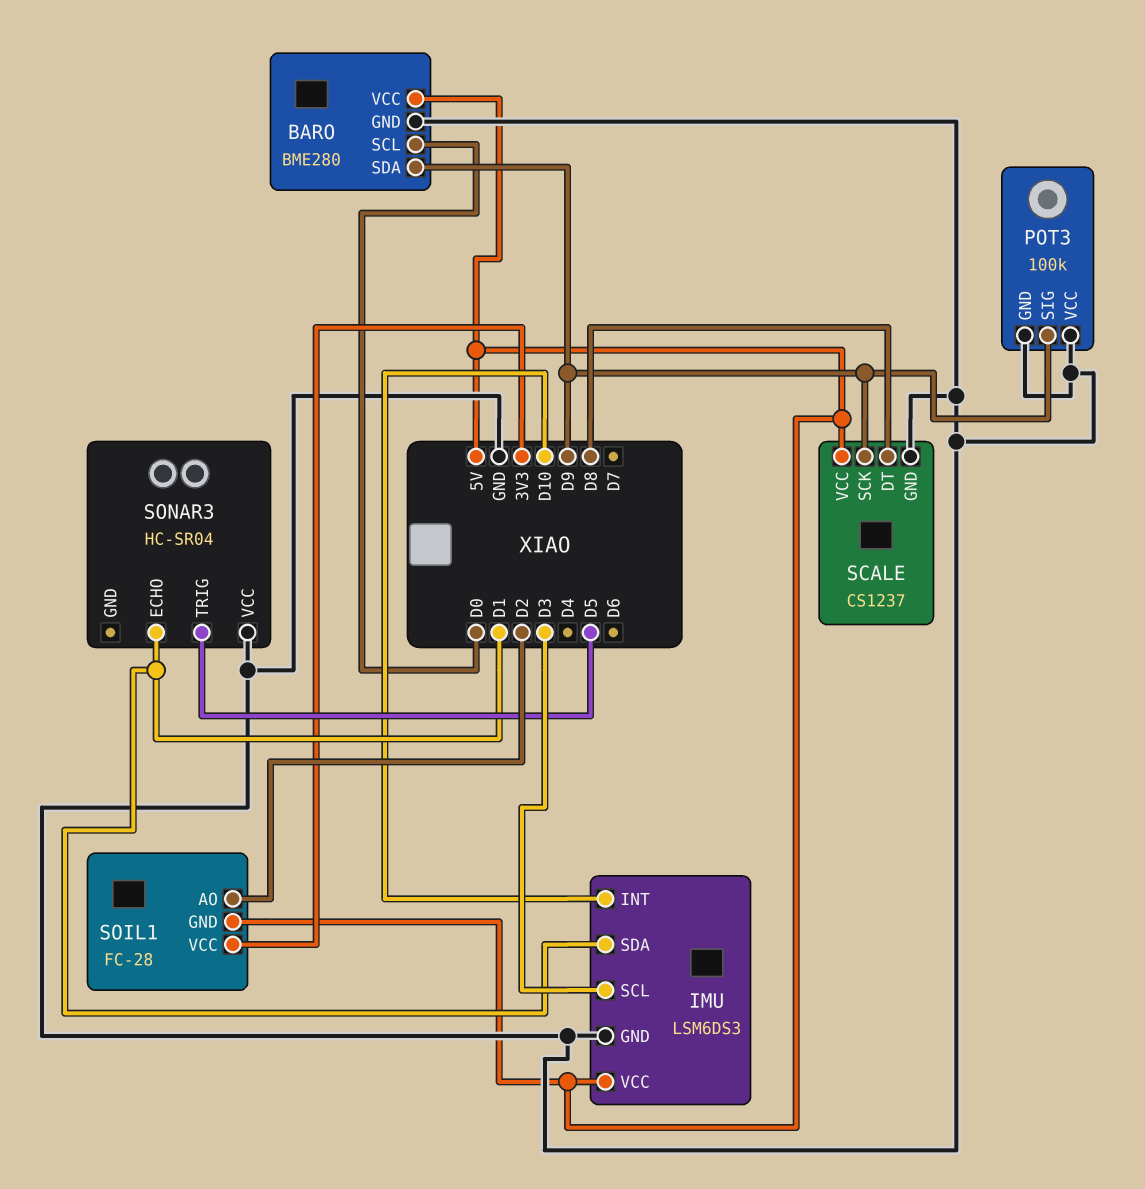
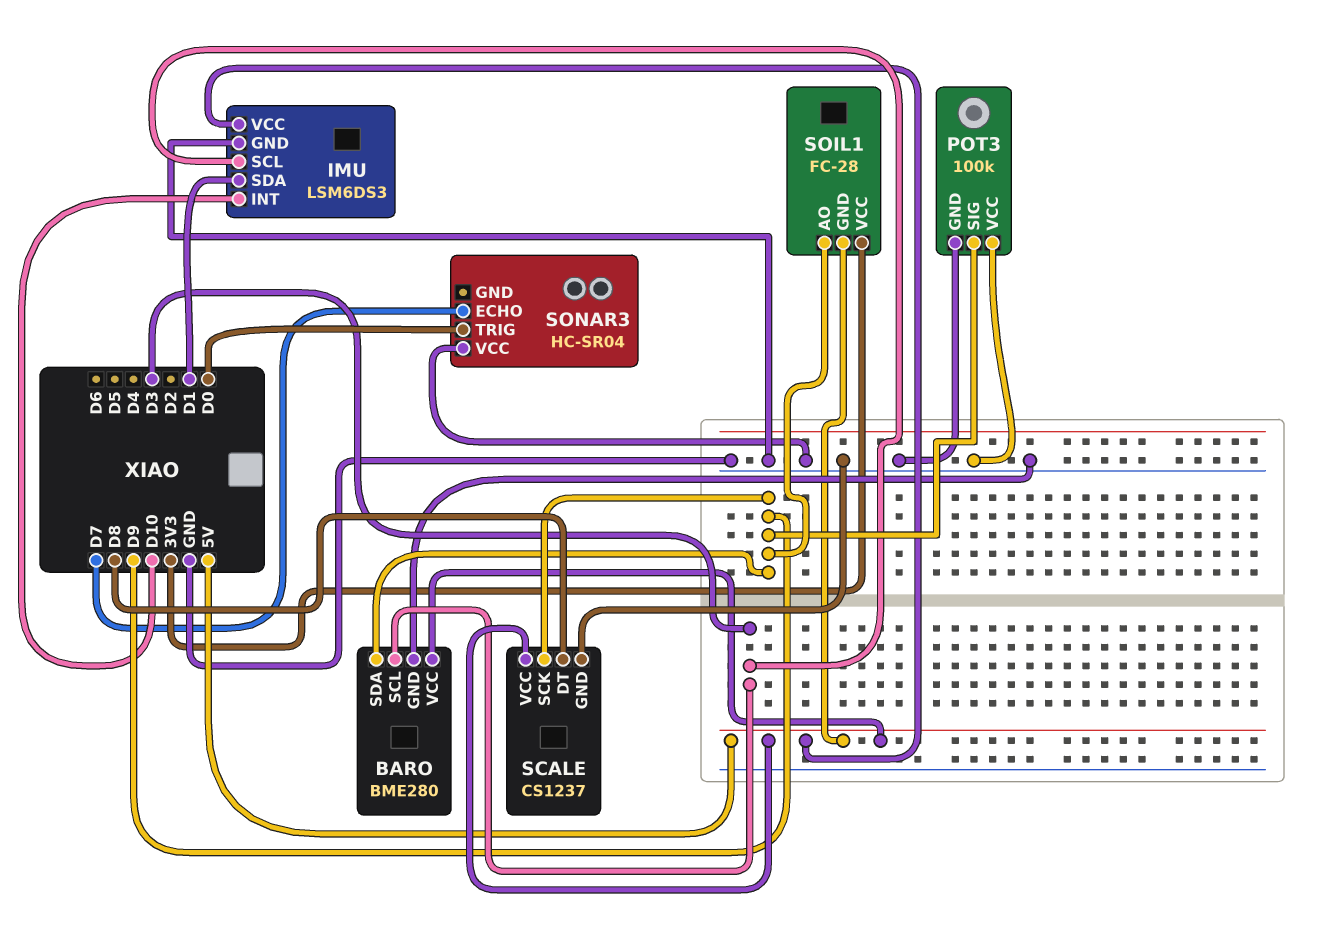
BARO pin SCL: D0 -> D3
SOIL1 pin AO: D2 -> D9
SONAR3 pin ECHO: D1 -> D7
SONAR3 pin TRIG: D5 -> D0

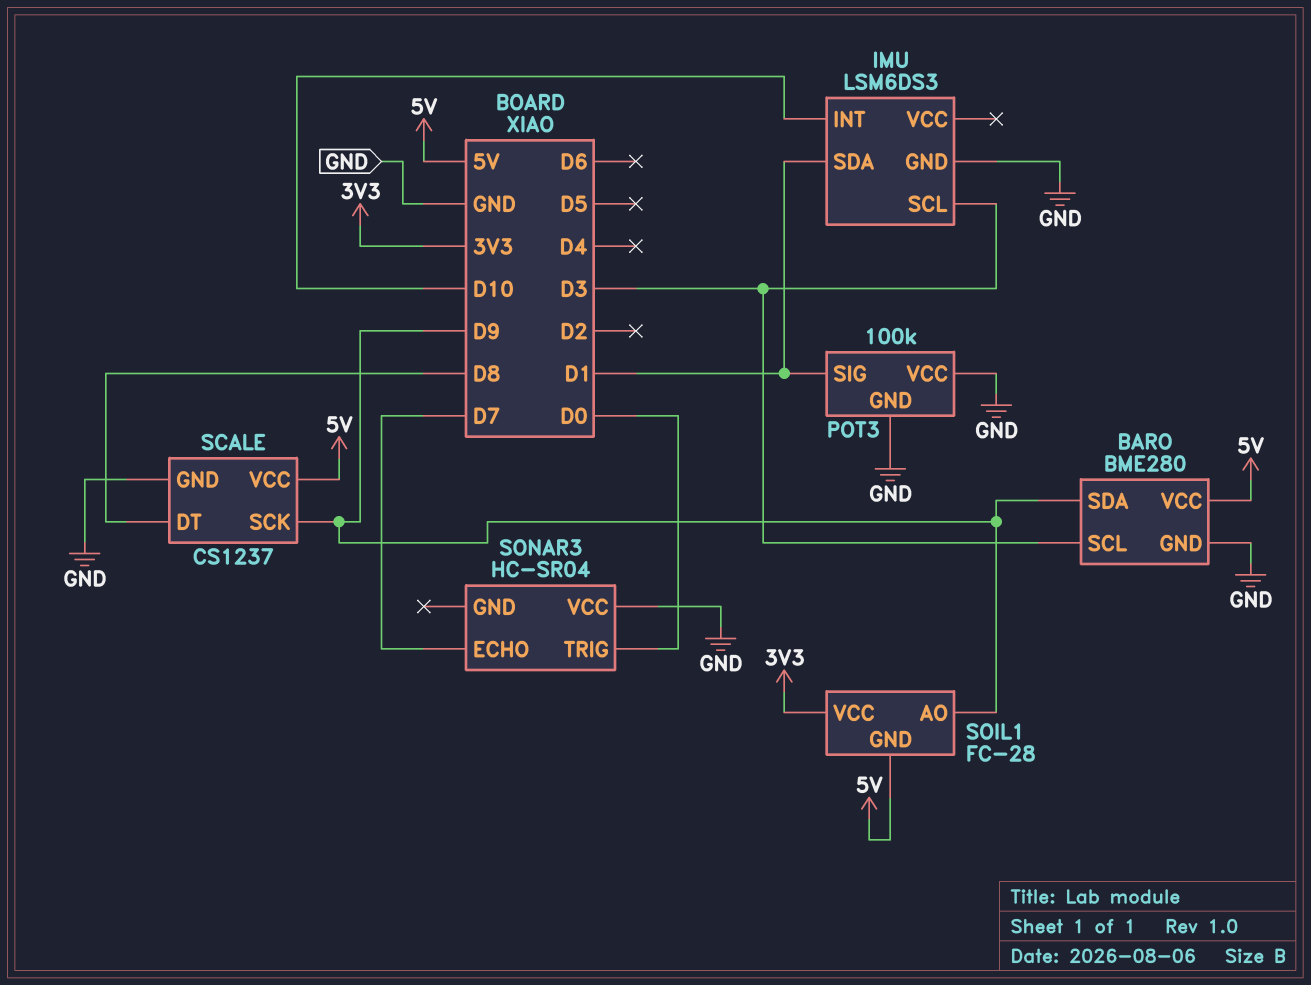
IMU pin VCC: 5V -> none
POT3 pin SIG: D9 -> D1

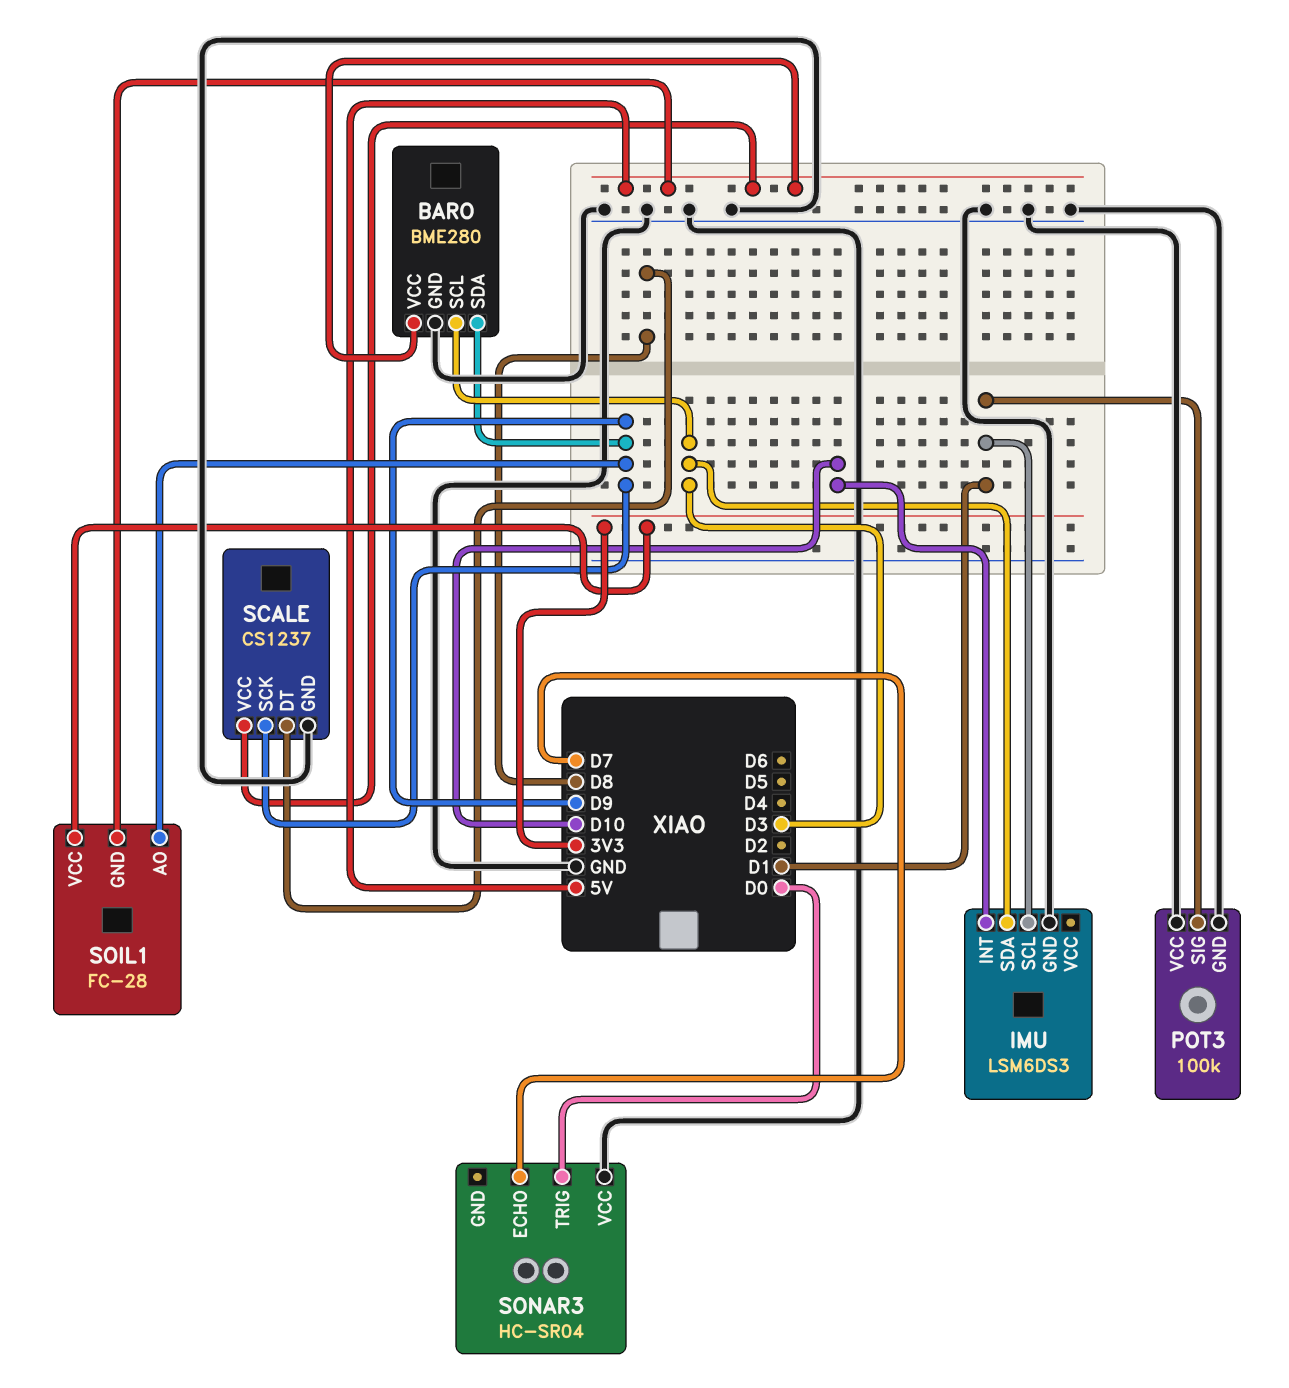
IMU pin SCL: D3 -> D1
IMU pin SDA: D1 -> D3

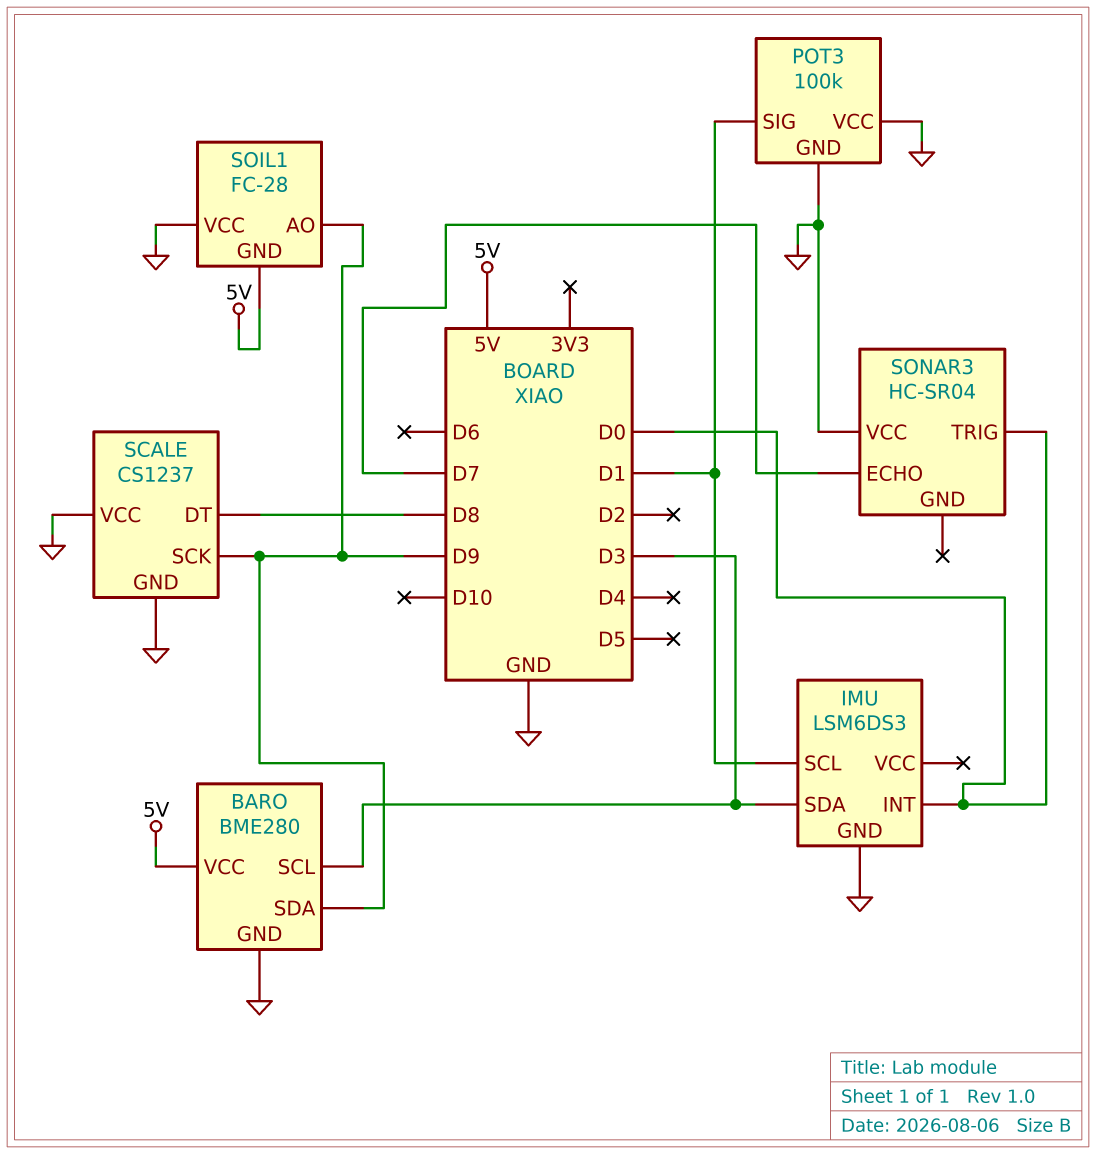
IMU pin INT: D10 -> D0
SCALE pin VCC: 5V -> GND
SOIL1 pin VCC: 3V3 -> GND

